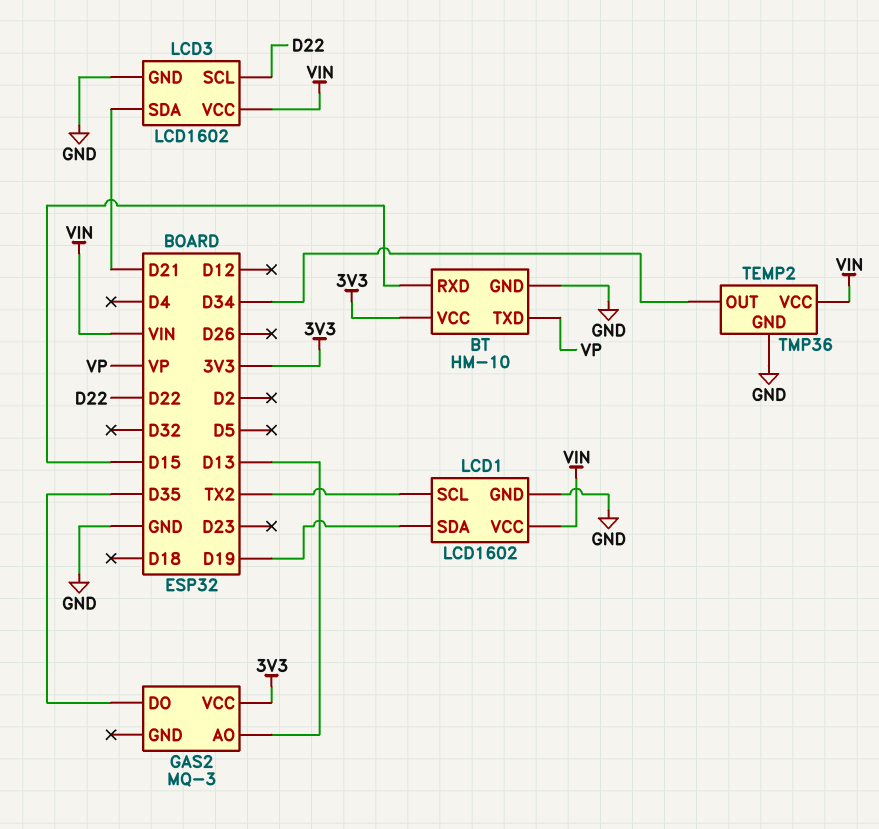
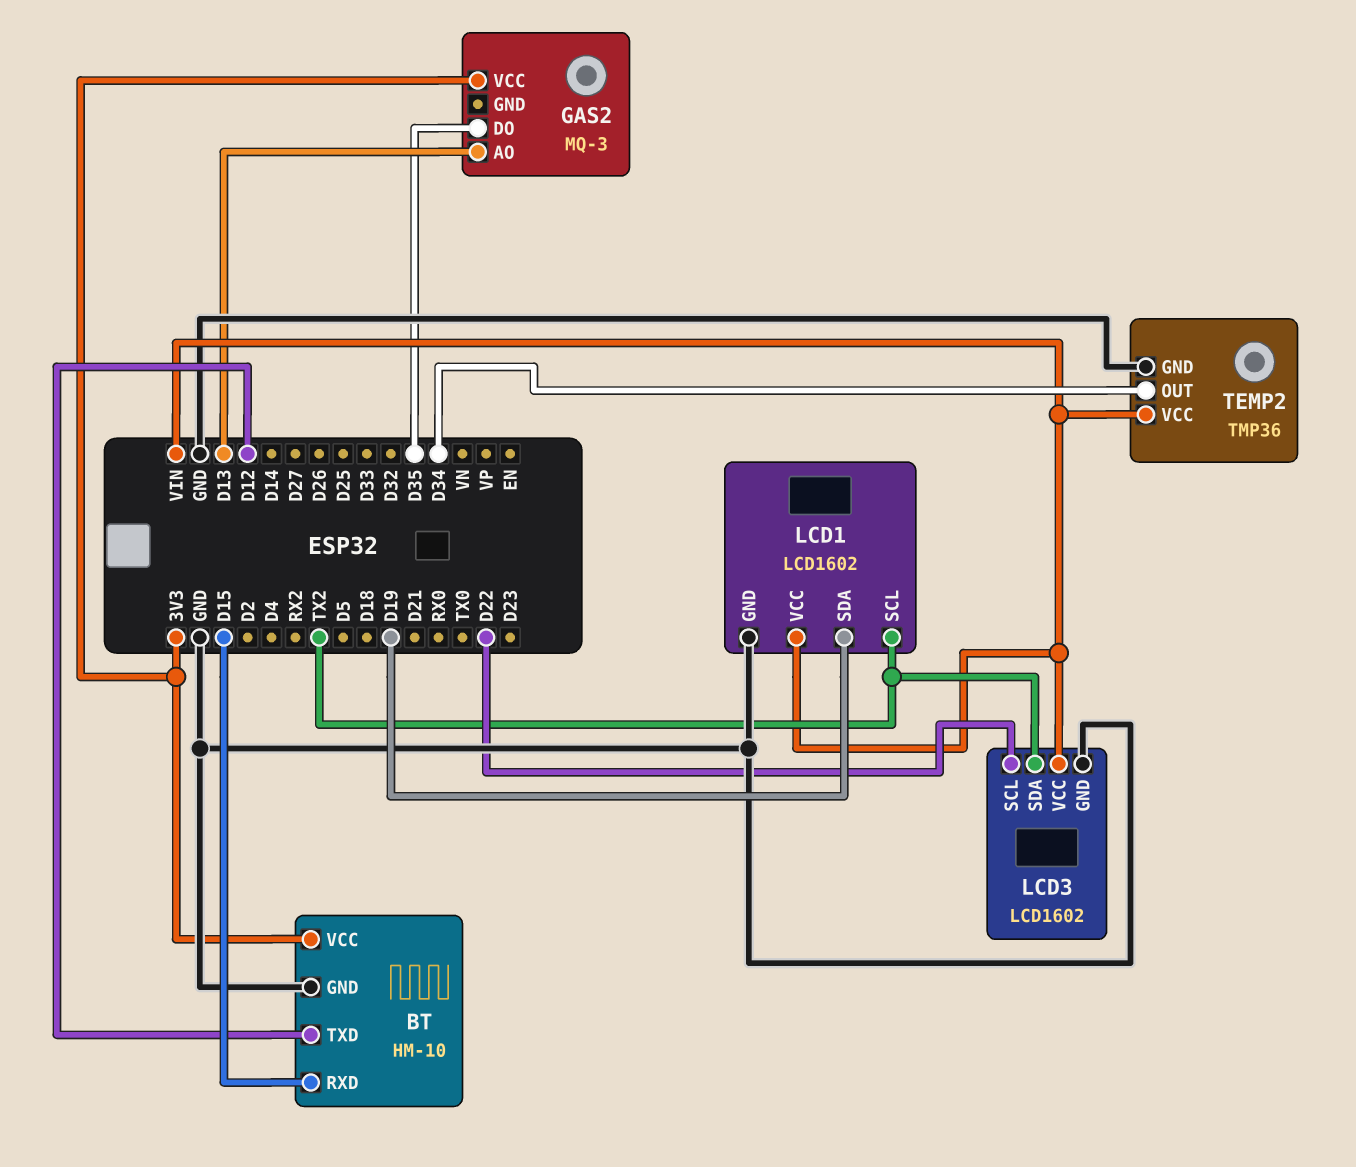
BT pin TXD: VP -> D12
LCD3 pin SDA: D21 -> TX2

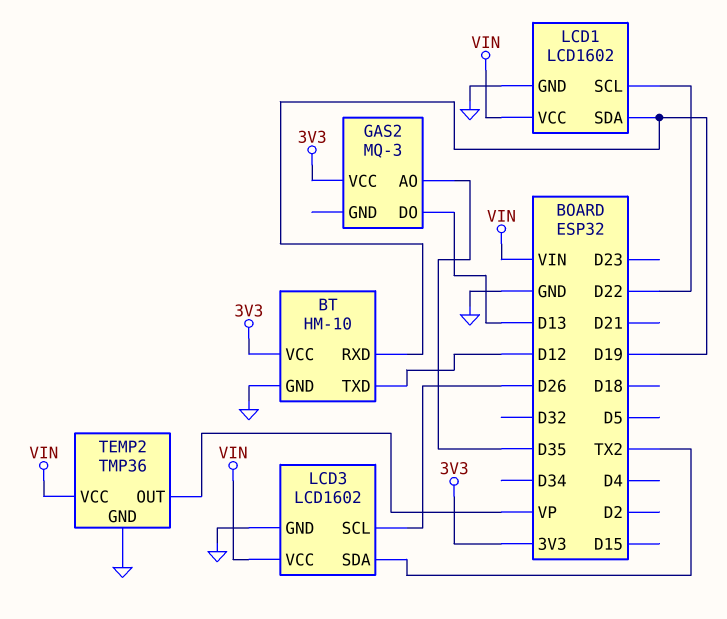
BT pin RXD: D15 -> D19
GAS2 pin AO: D13 -> D35
GAS2 pin DO: D35 -> D13
LCD1 pin SCL: TX2 -> D22
LCD3 pin SCL: D22 -> D26
TEMP2 pin OUT: D34 -> VP

